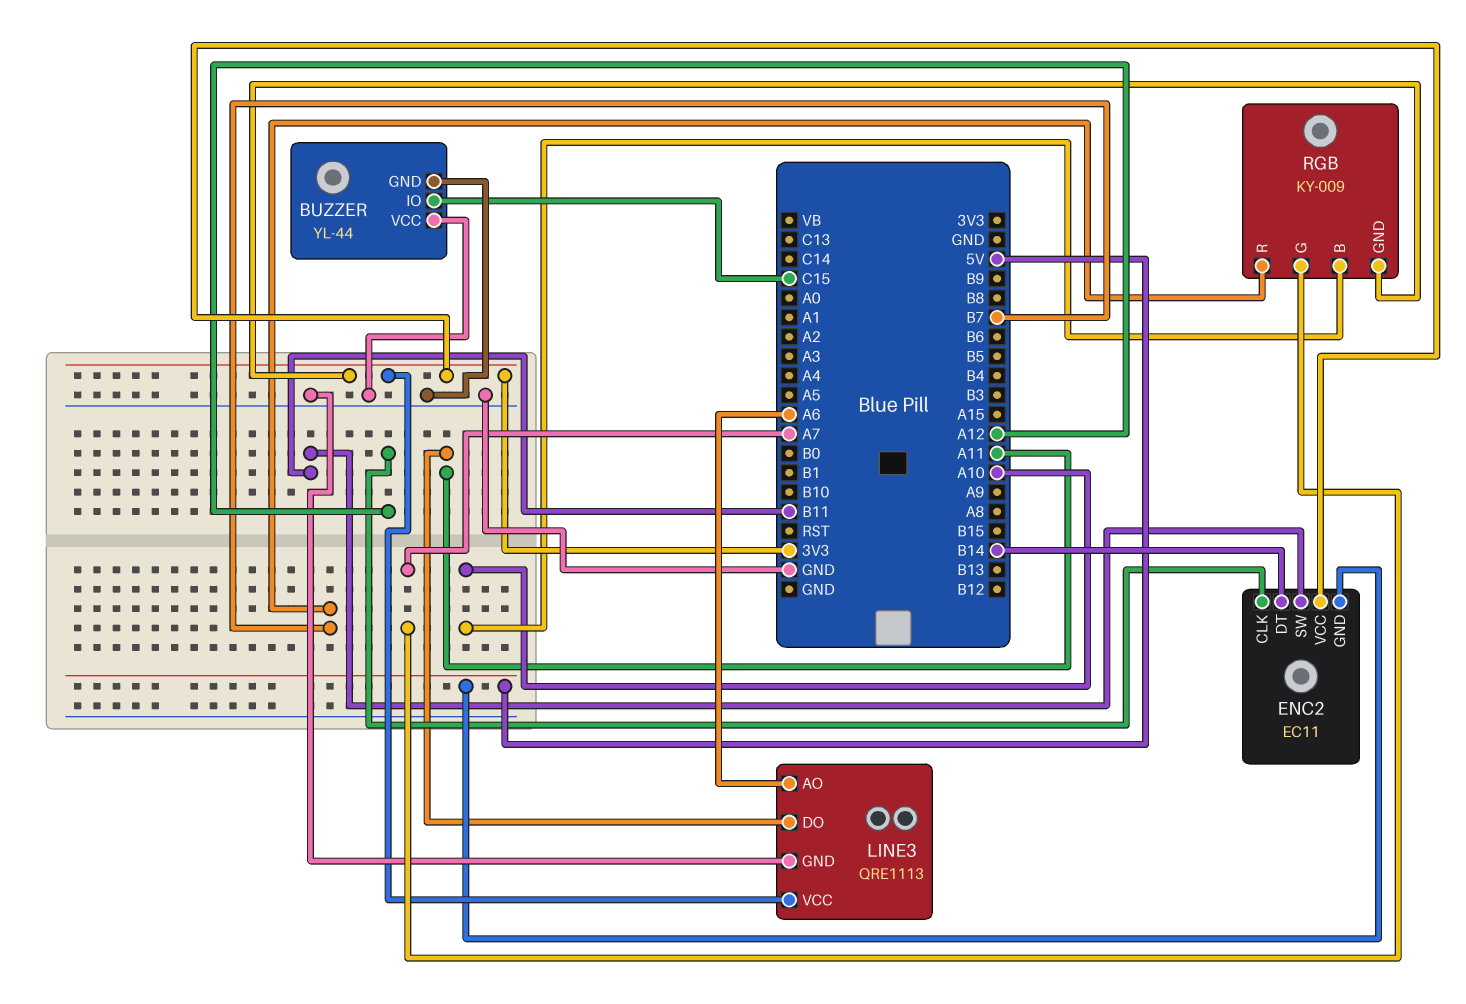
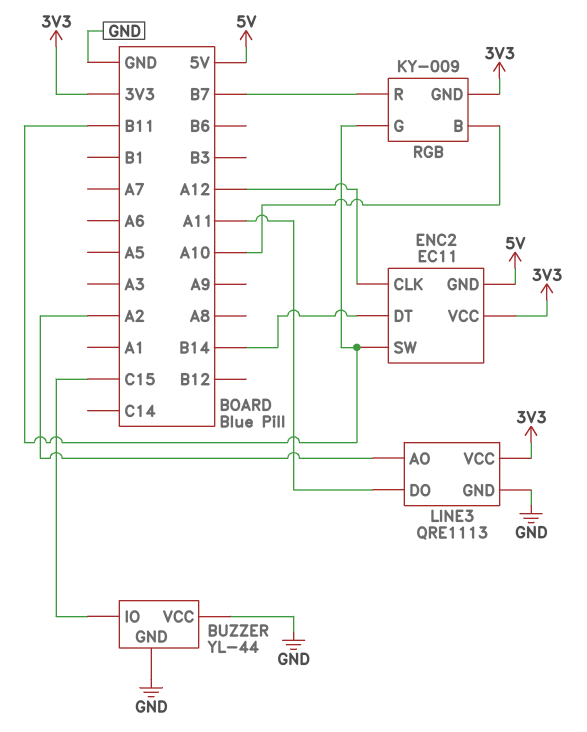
LINE3 pin AO: A6 -> A2
RGB pin G: A7 -> B11

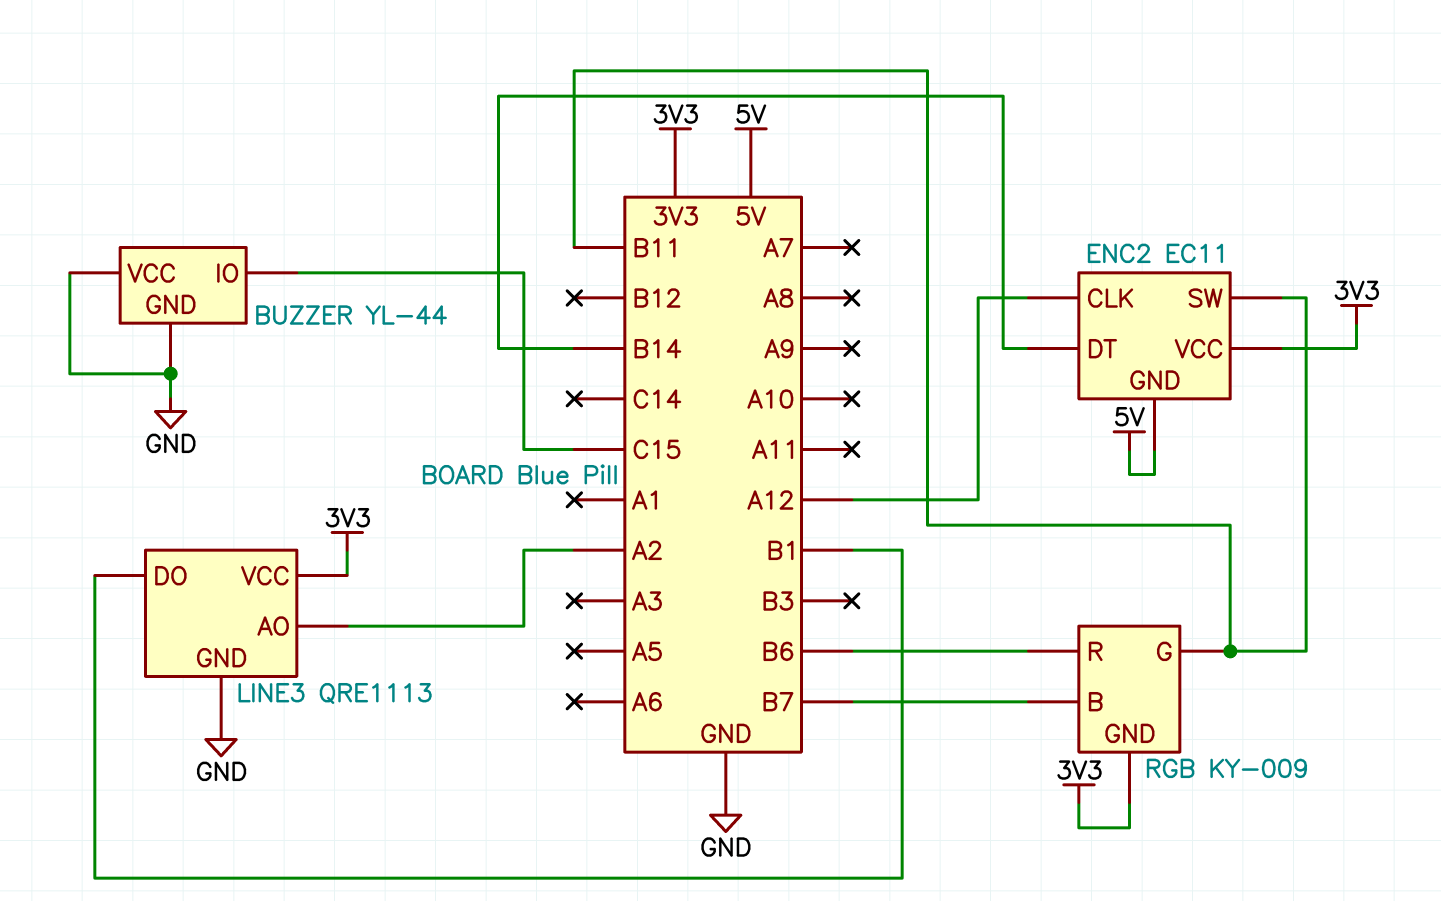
LINE3 pin DO: A11 -> B1
RGB pin B: A10 -> B7
RGB pin R: B7 -> B6

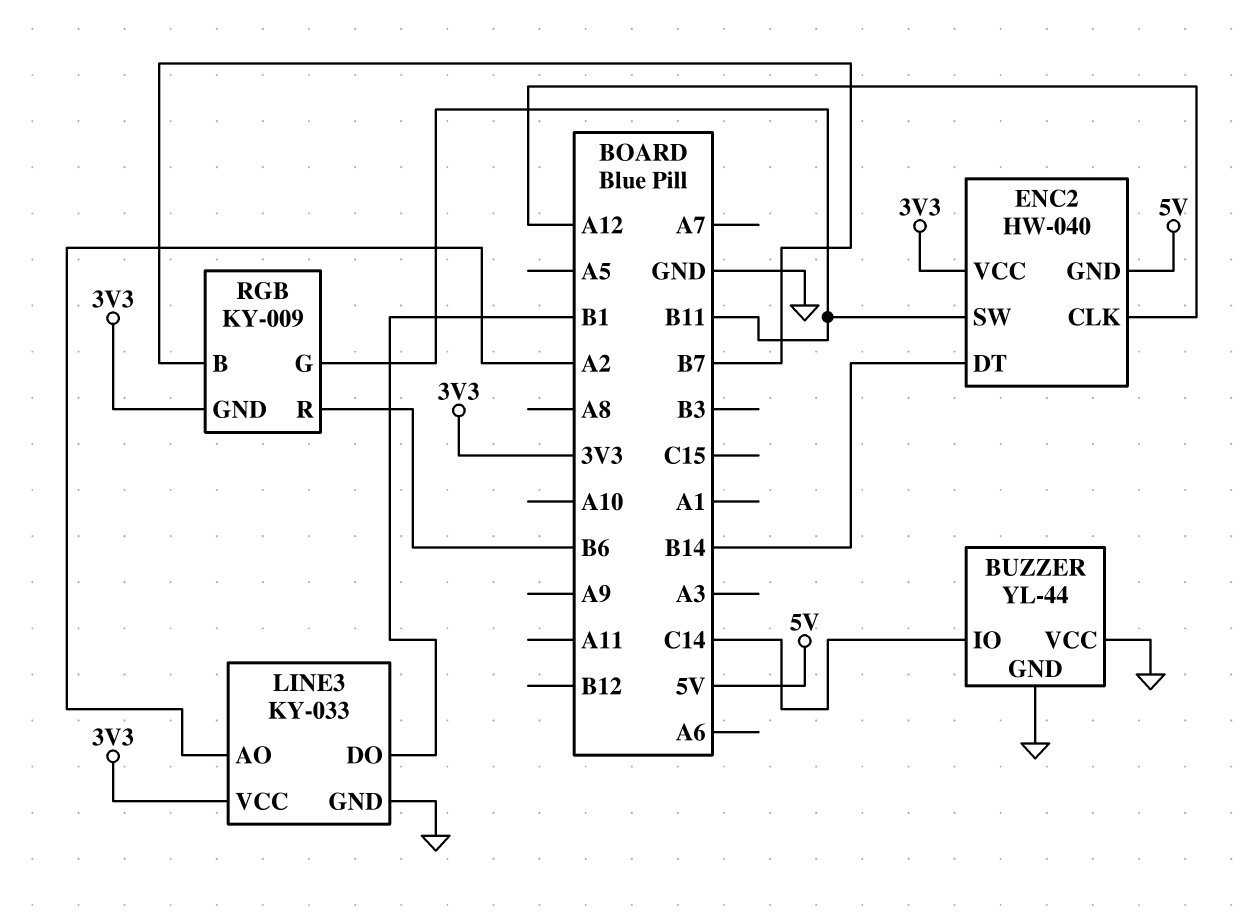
BUZZER pin IO: C15 -> C14
ENC2: EC11 -> HW-040
LINE3: QRE1113 -> KY-033

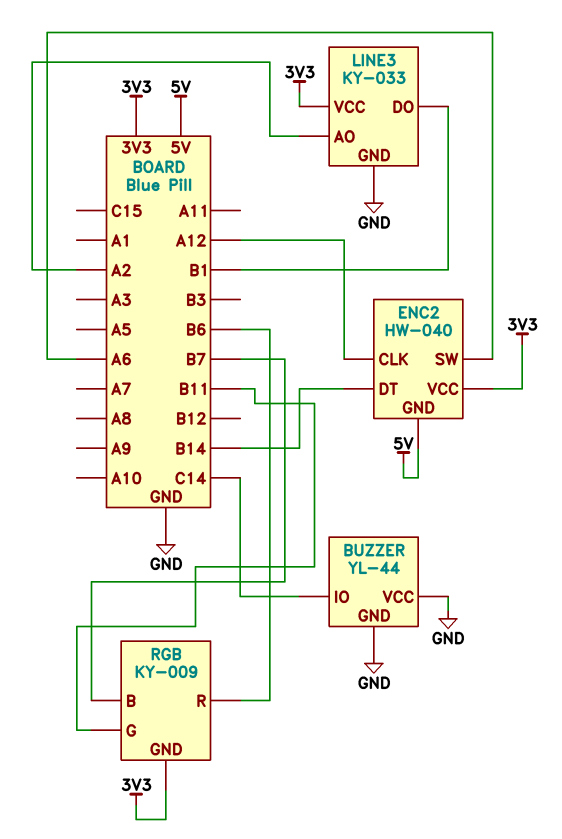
ENC2 pin SW: B11 -> A6

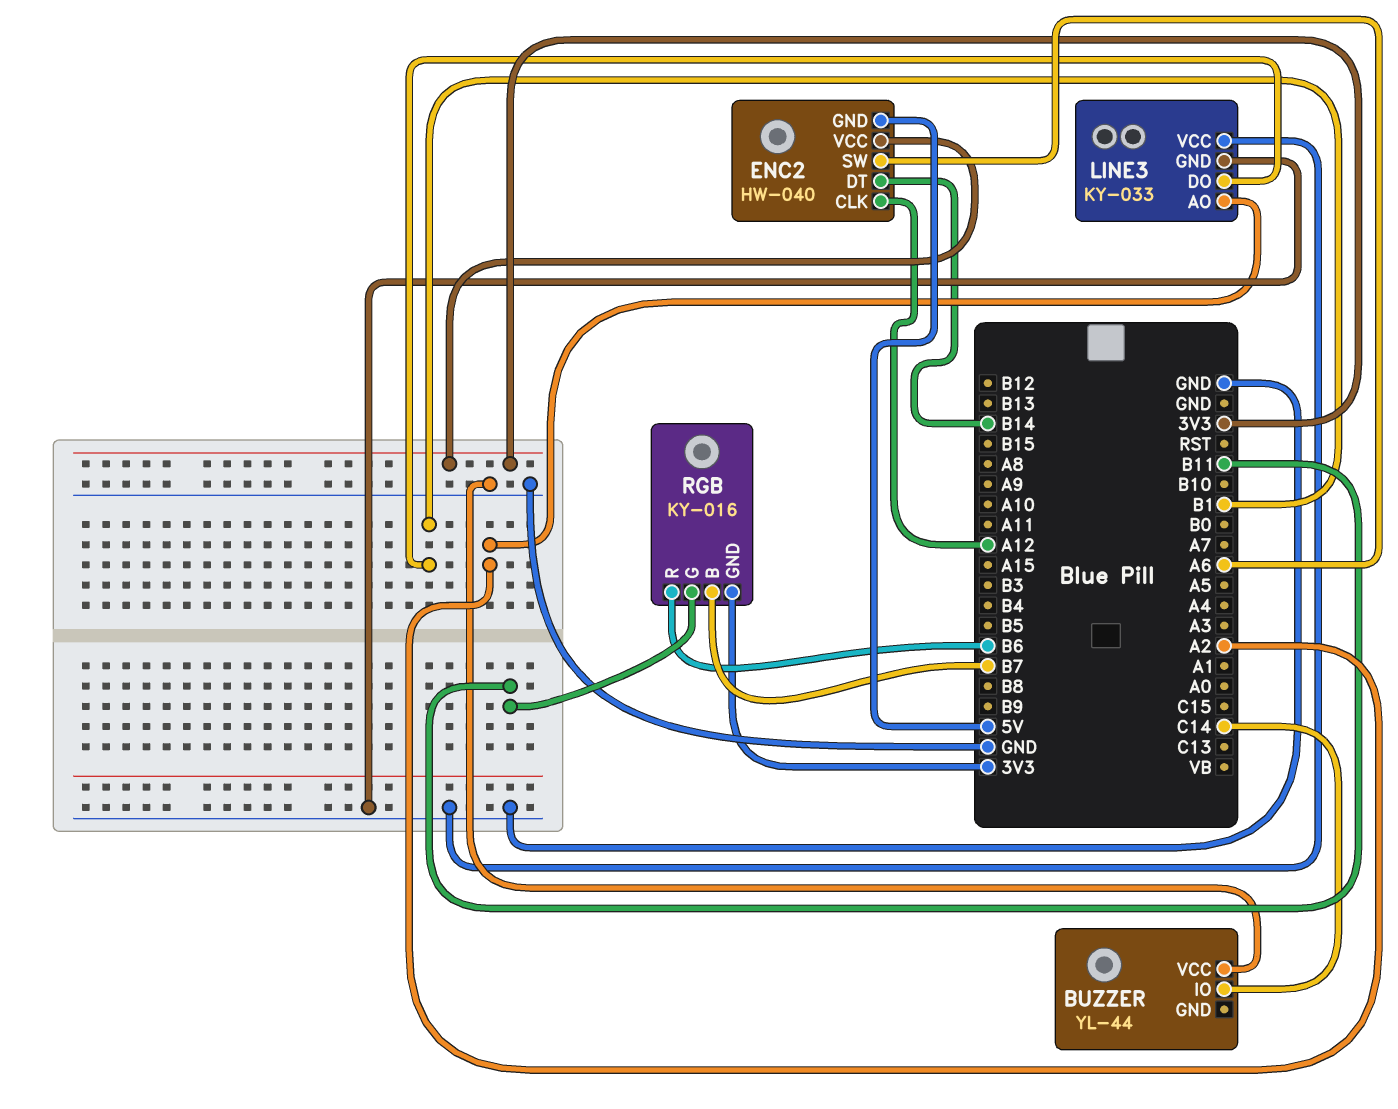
BUZZER pin GND: GND -> none
LINE3 pin VCC: 3V3 -> GND
RGB: KY-009 -> KY-016

